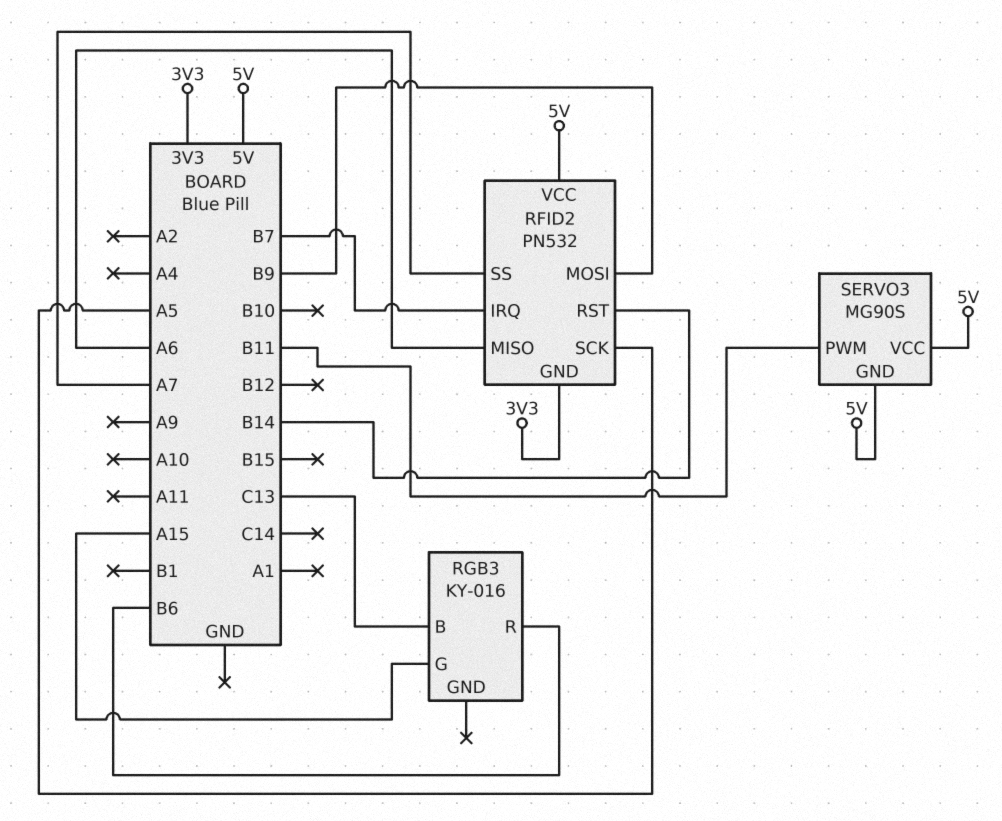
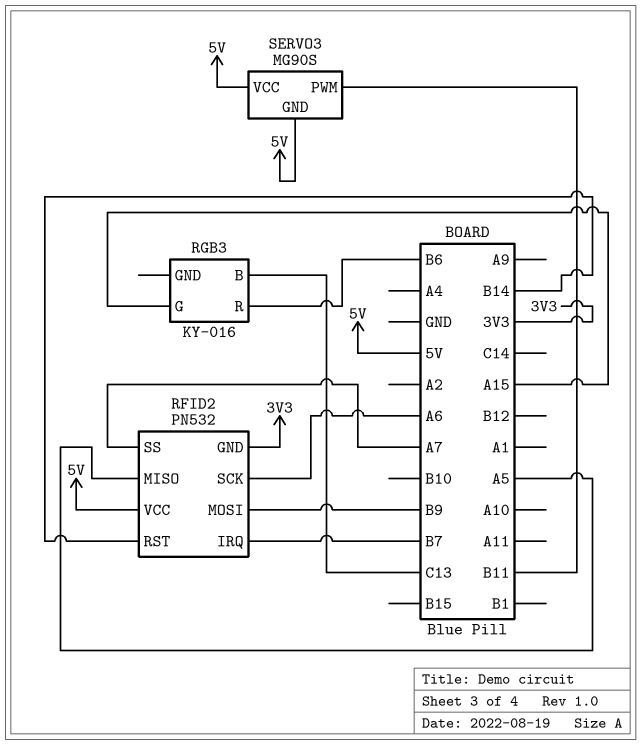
RFID2 pin MISO: A6 -> A5
RFID2 pin SCK: A5 -> A6

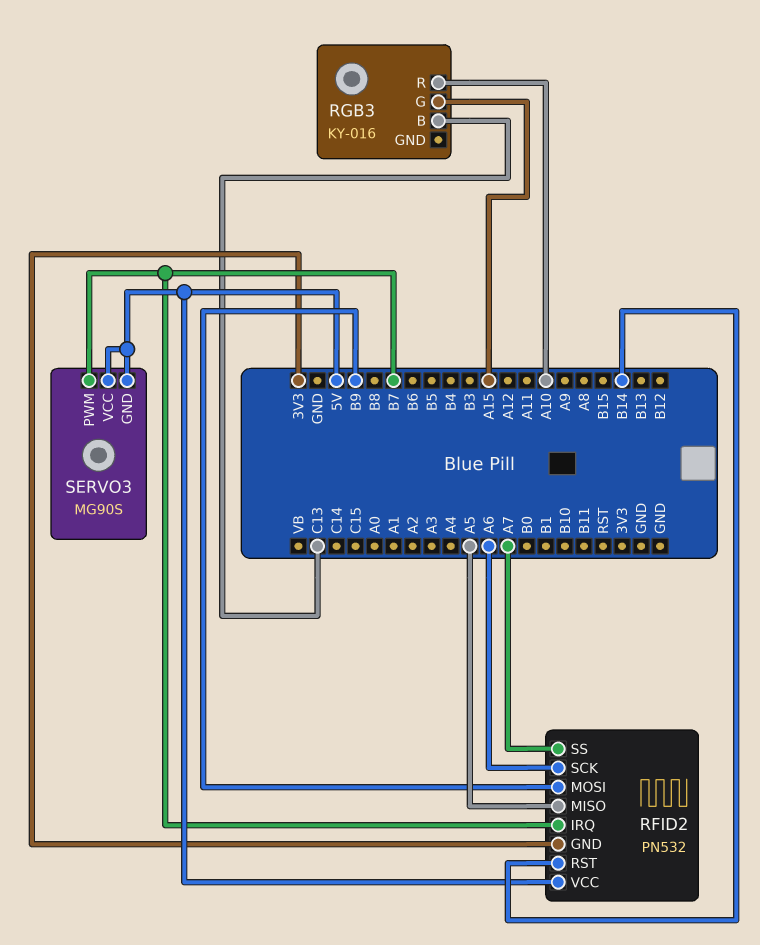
RGB3 pin R: B6 -> A10
SERVO3 pin PWM: B11 -> B7

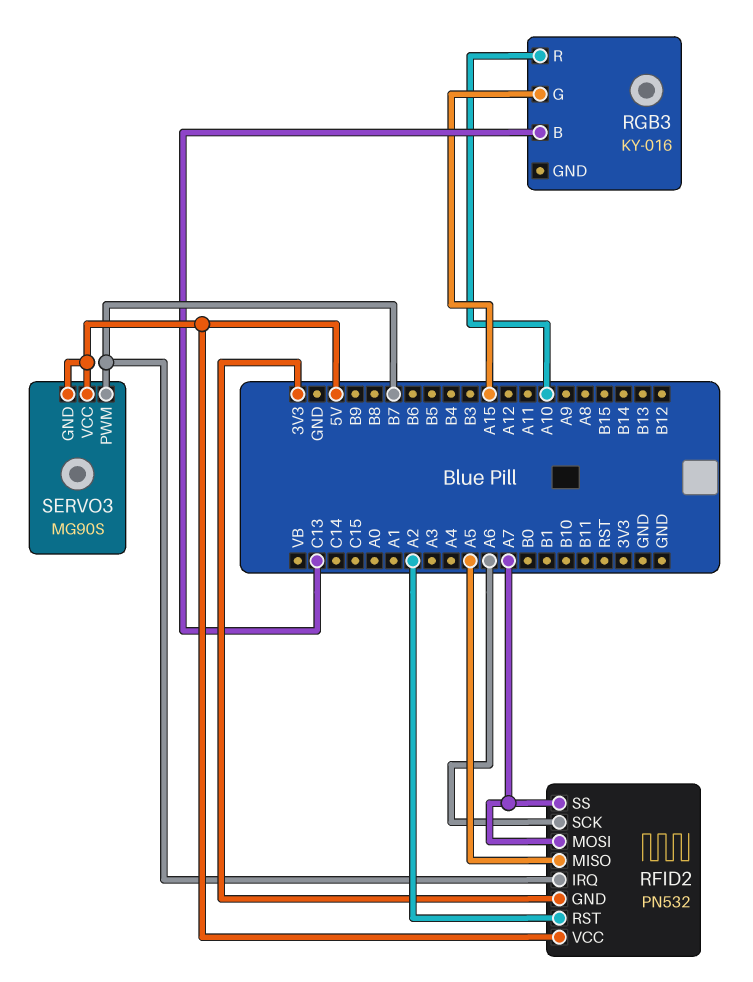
RFID2 pin MOSI: B9 -> A7
RFID2 pin RST: B14 -> A2

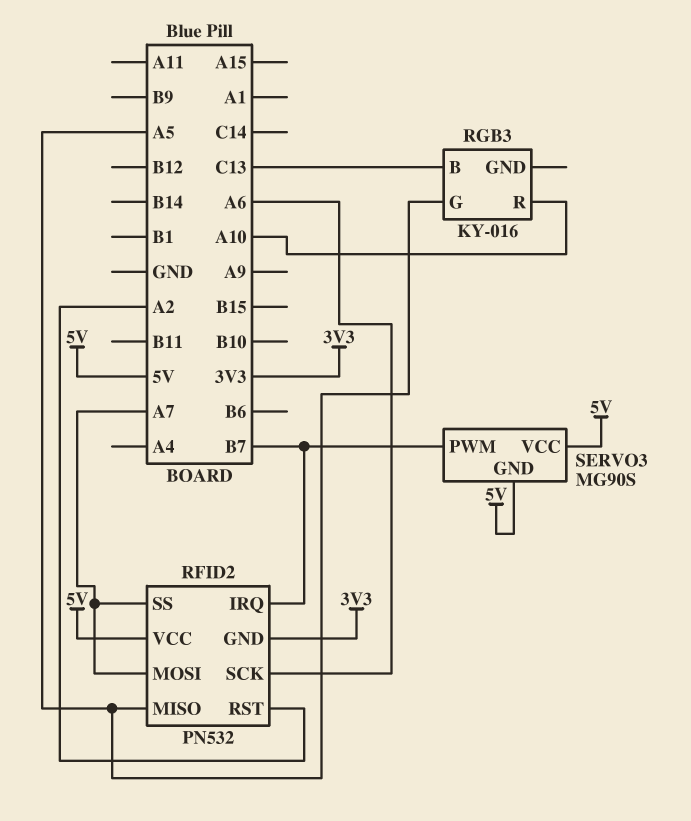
RGB3 pin G: A15 -> A5

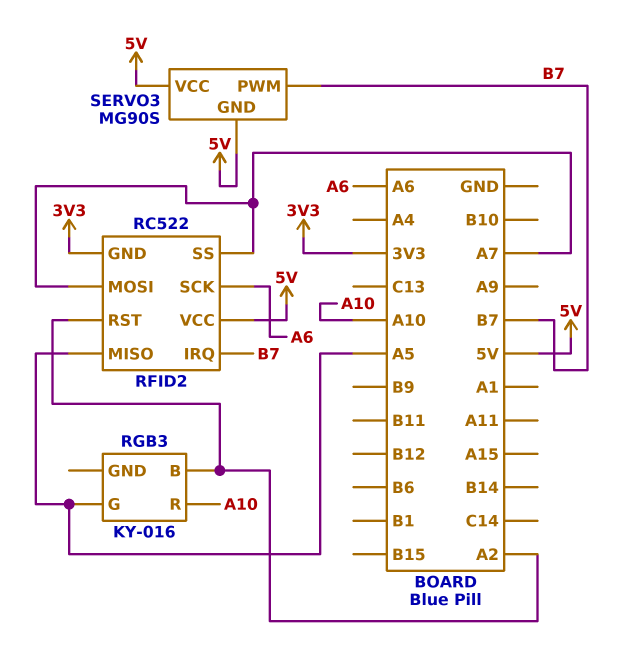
RFID2: PN532 -> RC522
RGB3 pin B: C13 -> A2

